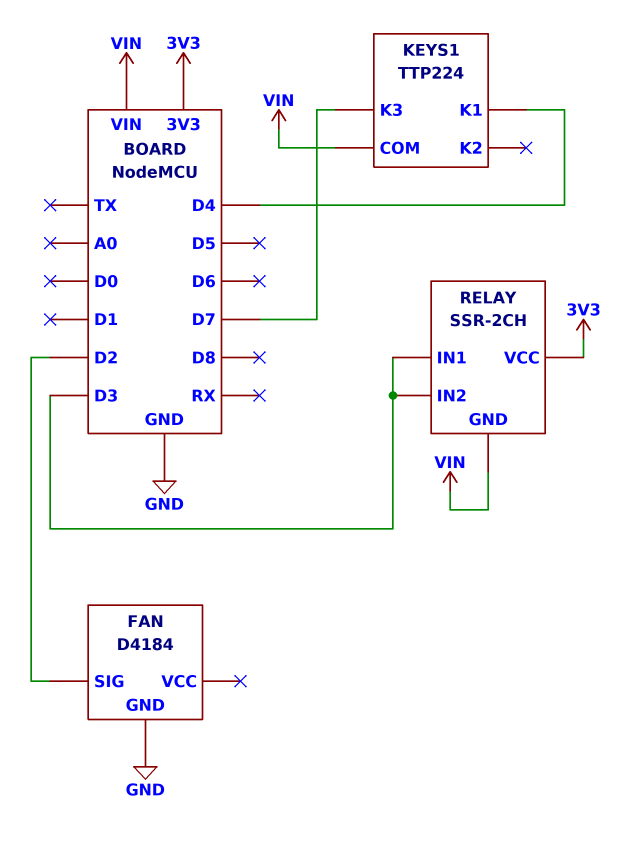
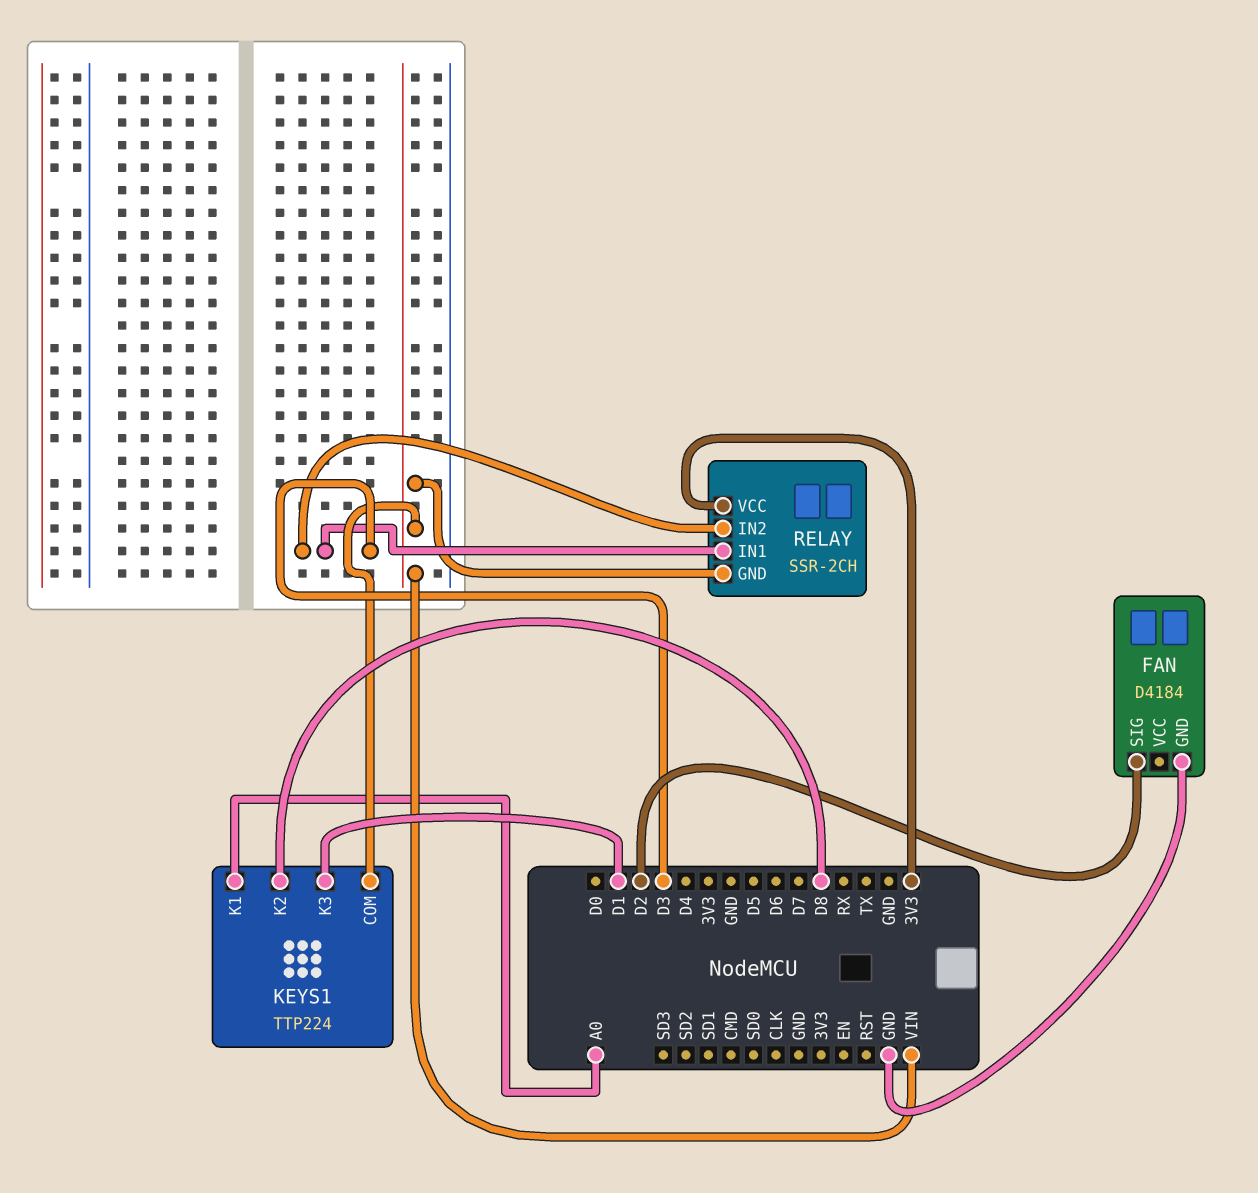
KEYS1 pin K1: D4 -> A0
KEYS1 pin K2: none -> D8
KEYS1 pin K3: D7 -> D1

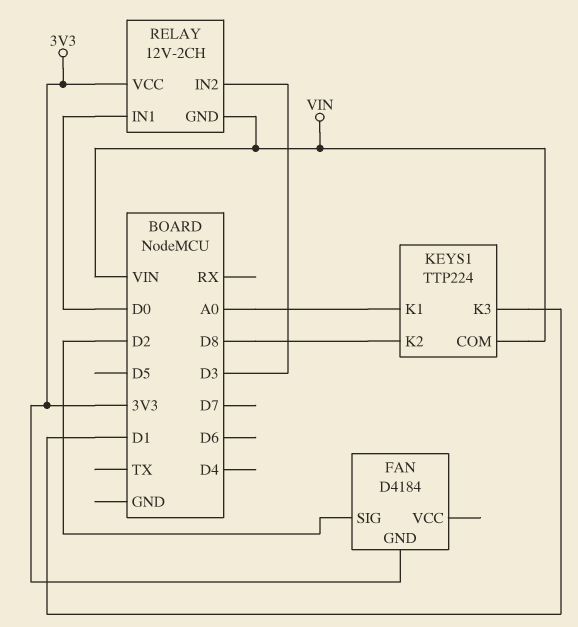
FAN pin GND: GND -> 3V3
RELAY: SSR-2CH -> 12V-2CH
RELAY pin IN1: D3 -> D0

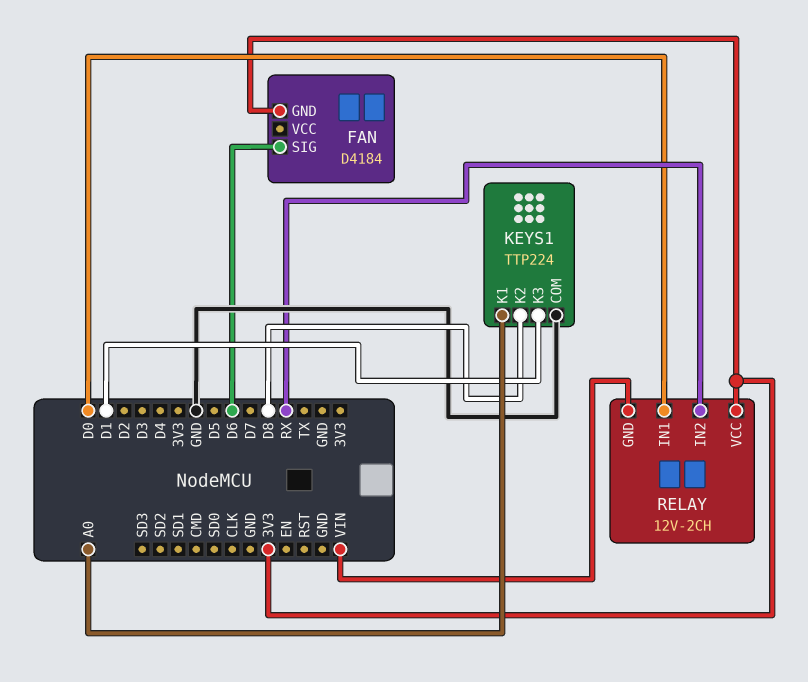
FAN pin SIG: D2 -> D6
KEYS1 pin COM: VIN -> GND
RELAY pin IN2: D3 -> RX

